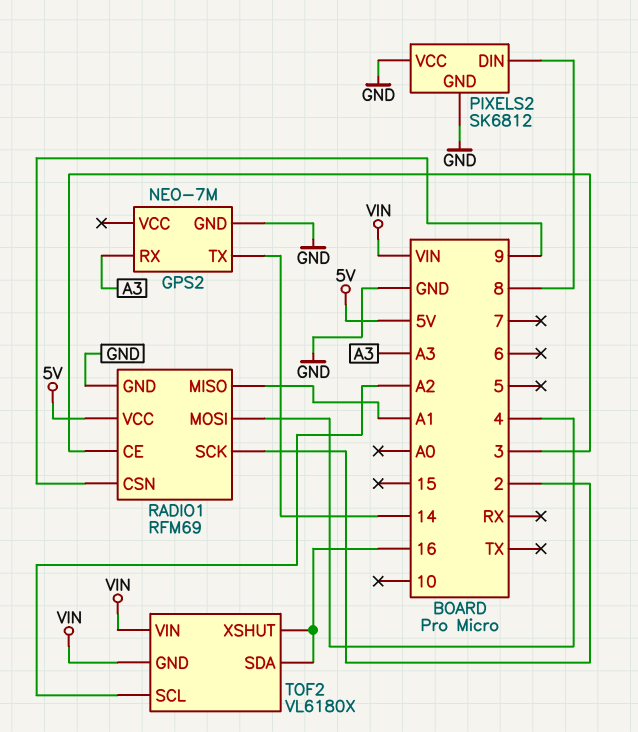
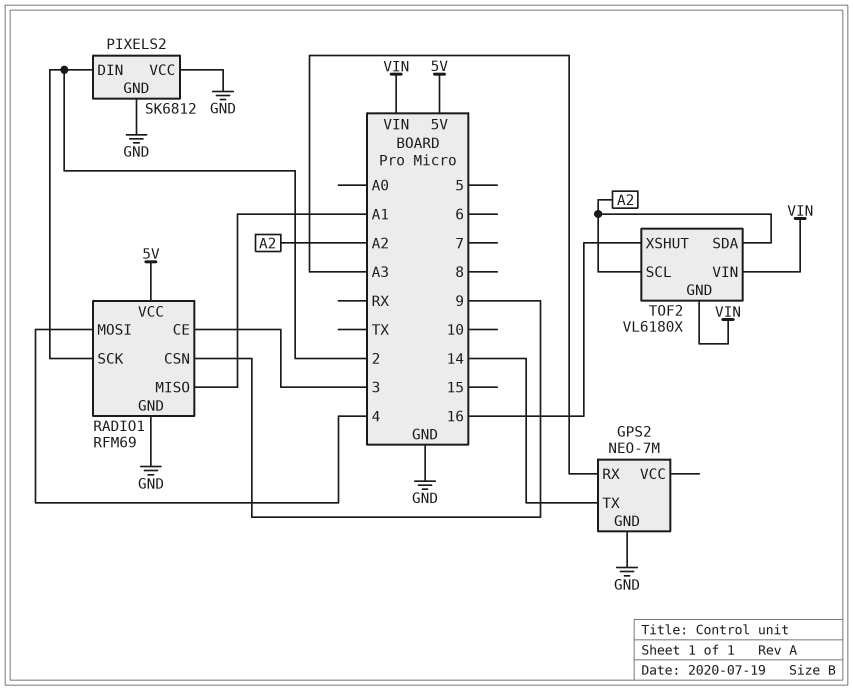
PIXELS2 pin DIN: 8 -> 2
TOF2 pin SDA: 16 -> A2

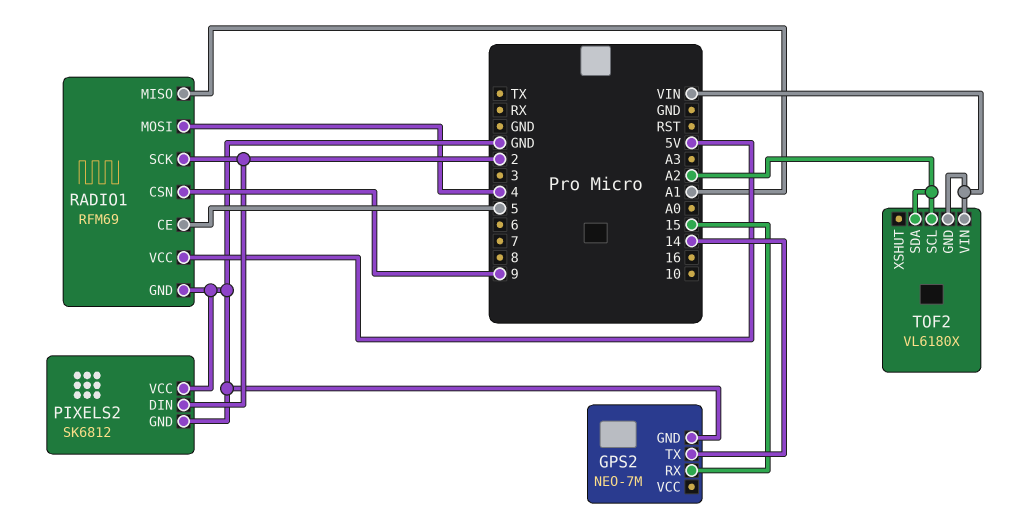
GPS2 pin RX: A3 -> 15
RADIO1 pin CE: 3 -> 5
TOF2 pin XSHUT: 16 -> none

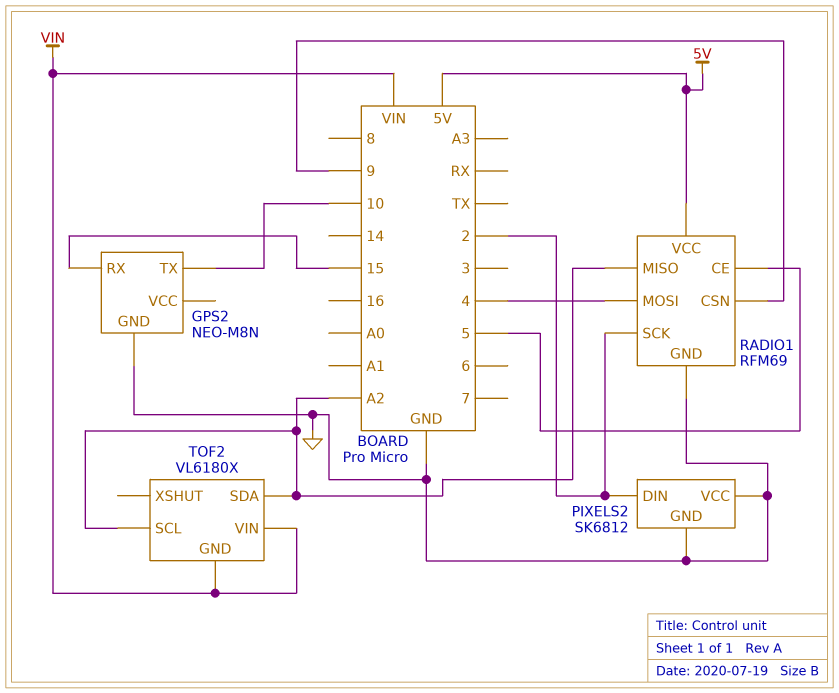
GPS2: NEO-7M -> NEO-M8N
GPS2 pin TX: 14 -> 10
RADIO1 pin MISO: A1 -> A2

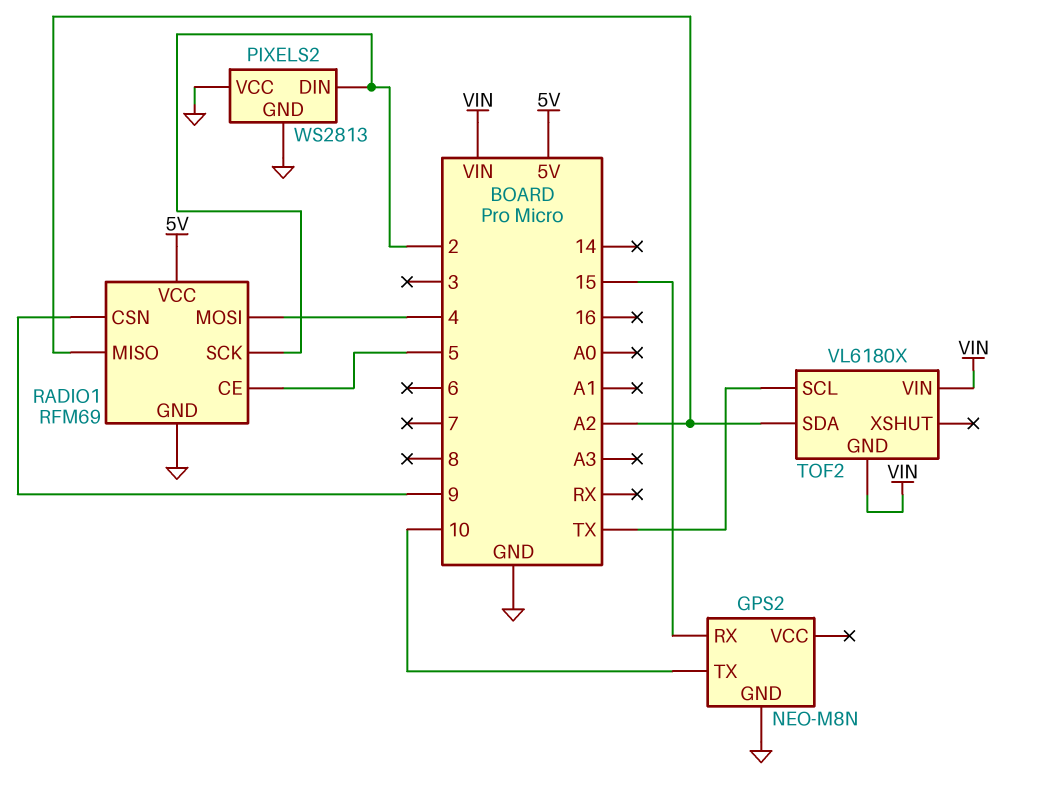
PIXELS2: SK6812 -> WS2813
TOF2 pin SCL: A2 -> TX

